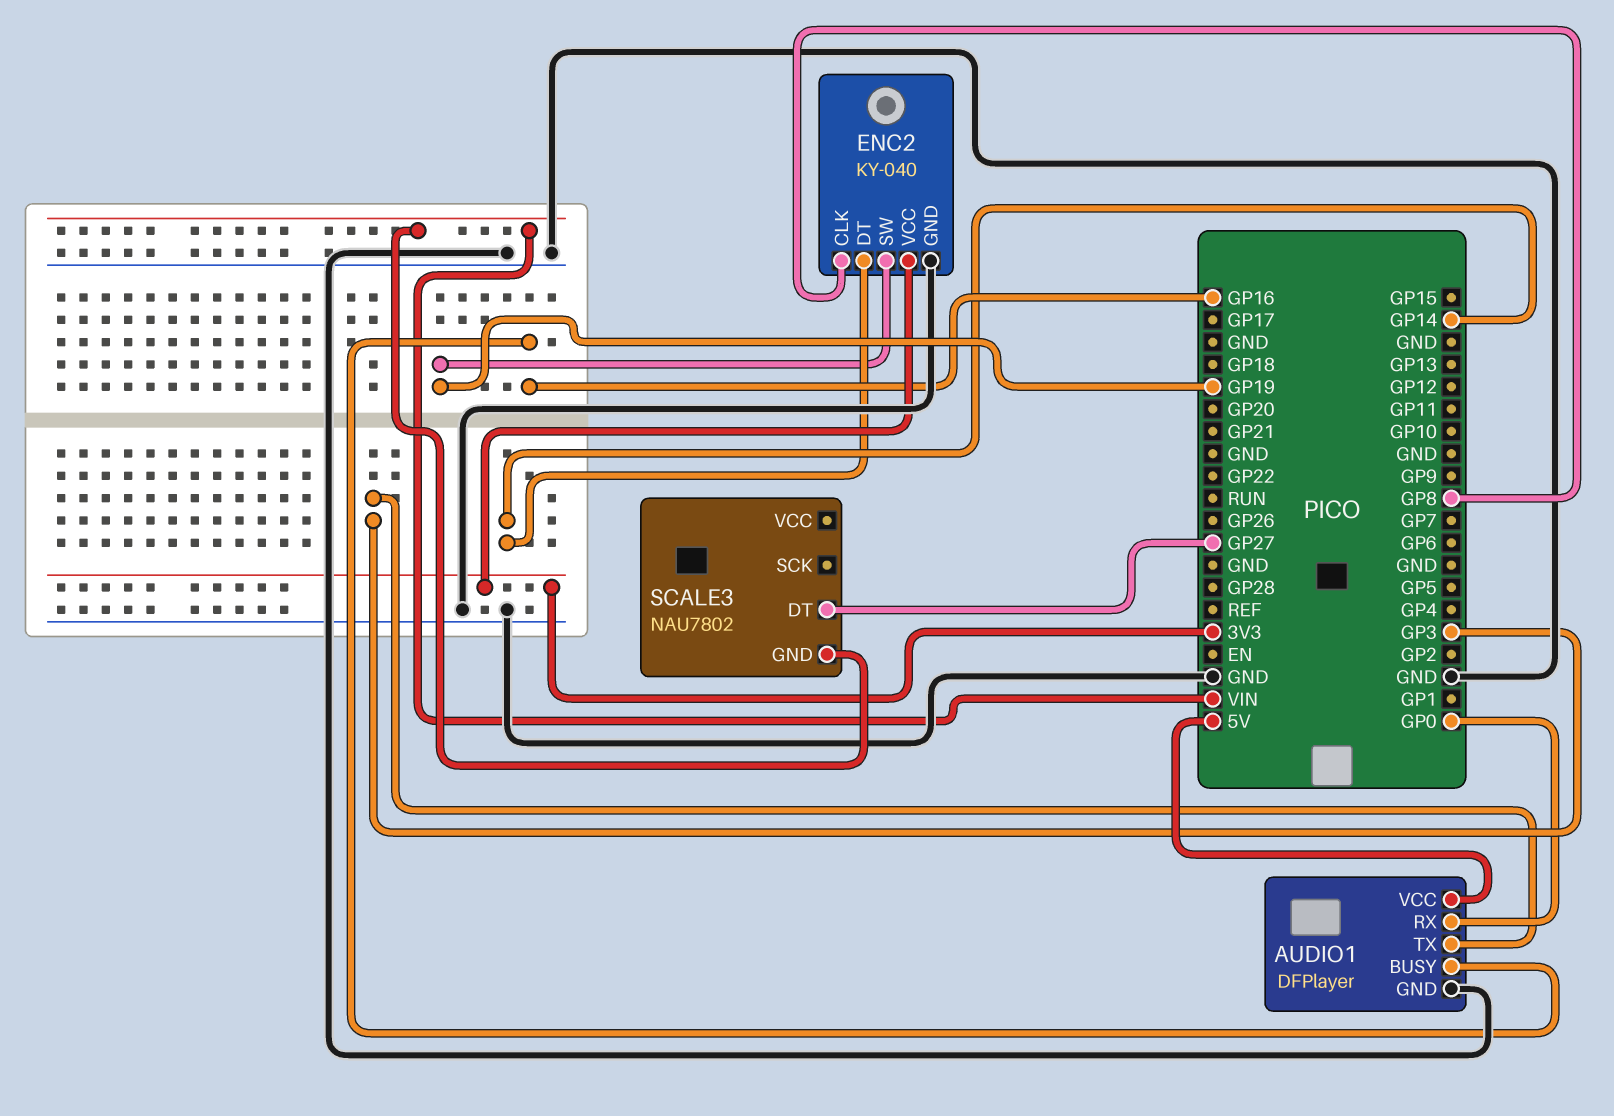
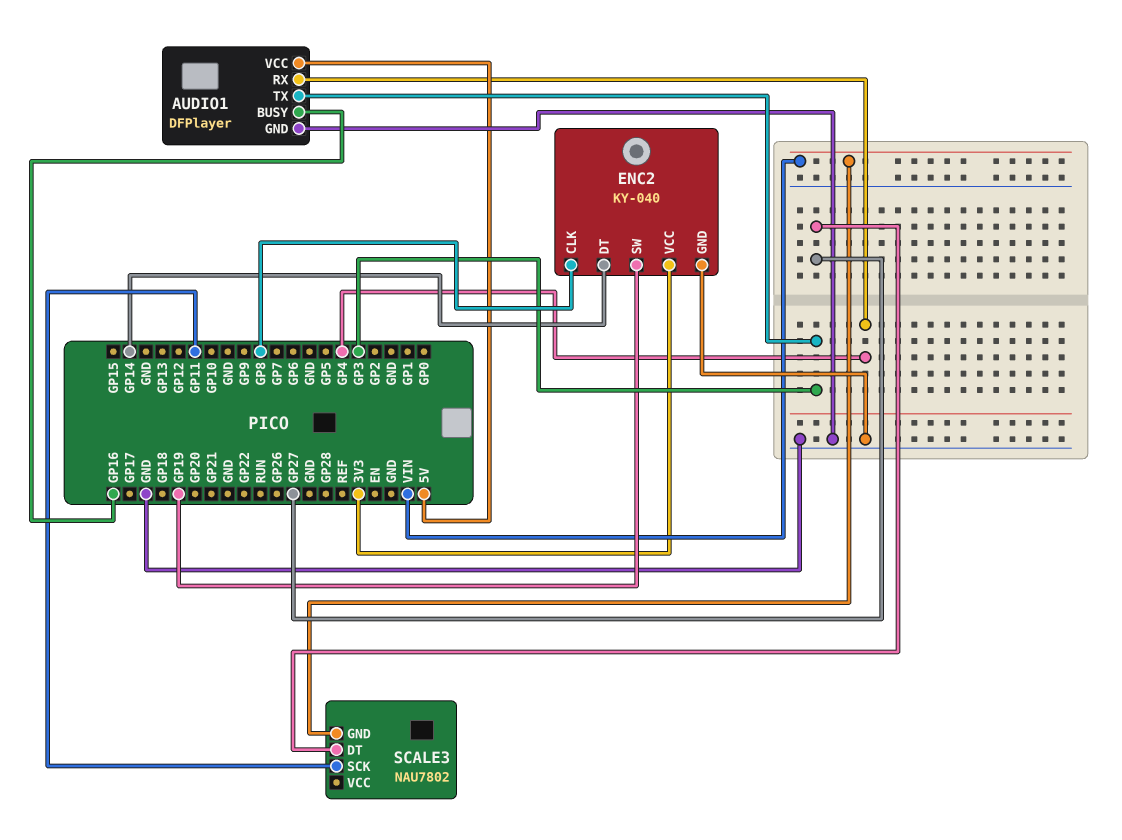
AUDIO1 pin RX: GP0 -> GP4
SCALE3 pin SCK: none -> GP11

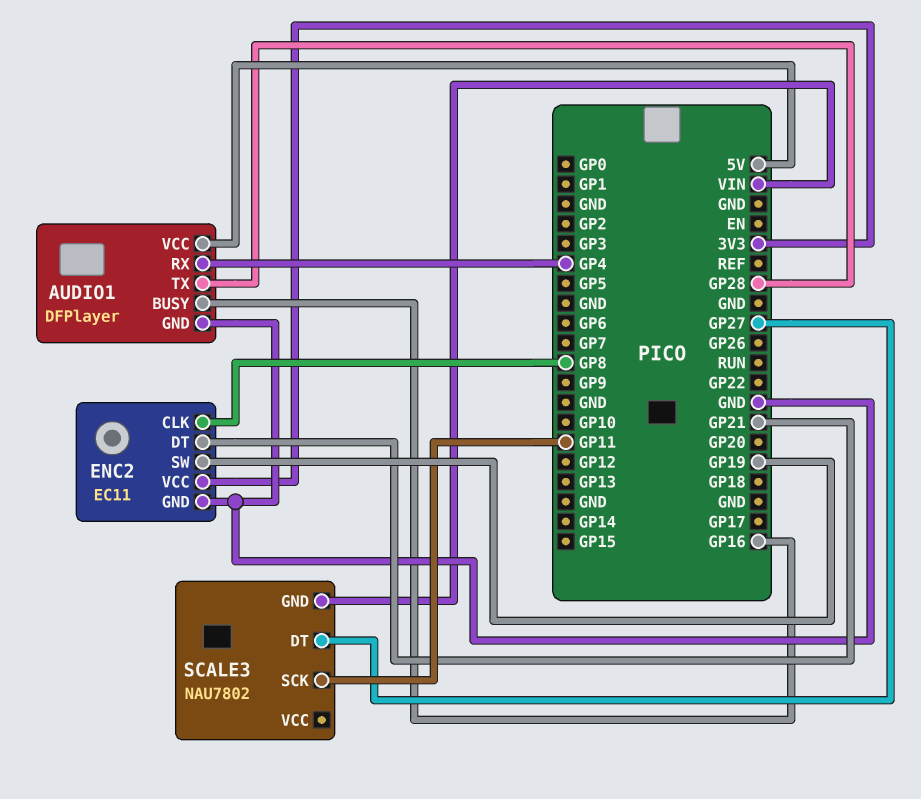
AUDIO1 pin TX: GP3 -> GP28
ENC2: KY-040 -> EC11
ENC2 pin DT: GP14 -> GP21

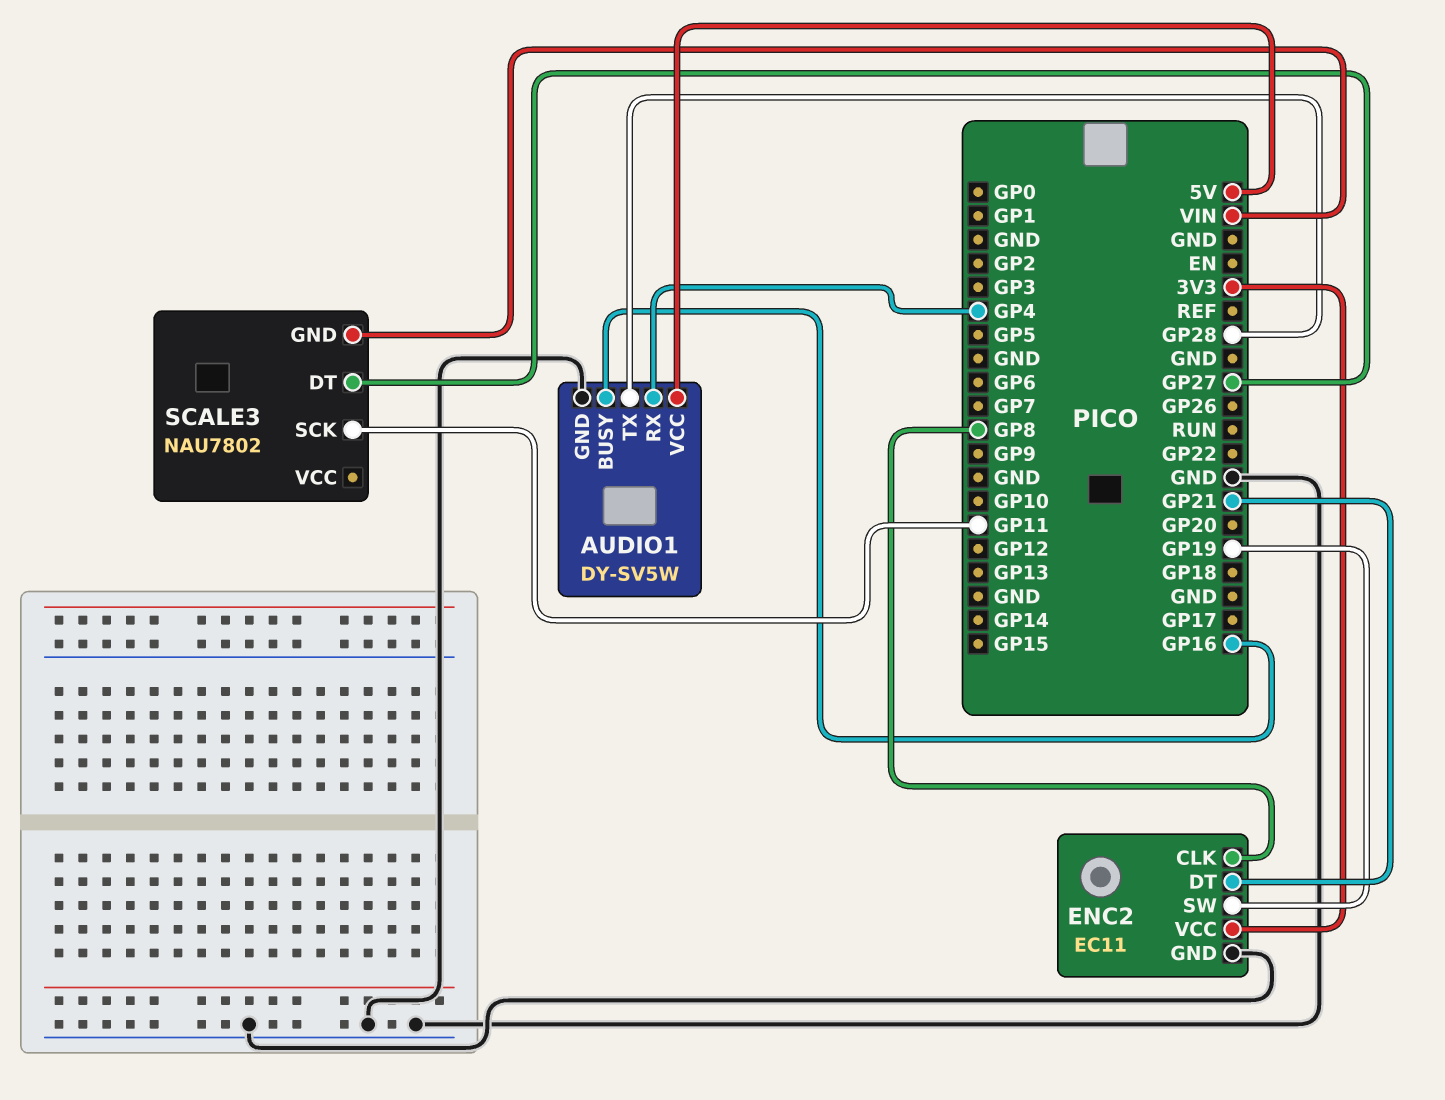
AUDIO1: DFPlayer -> DY-SV5W

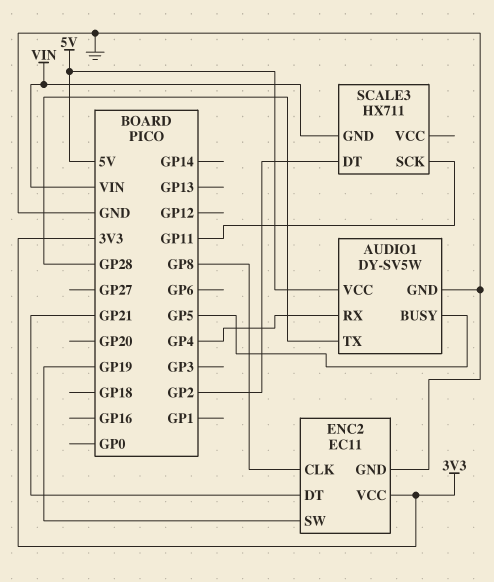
AUDIO1 pin BUSY: GP16 -> GP5
SCALE3: NAU7802 -> HX711
SCALE3 pin DT: GP27 -> GP2

